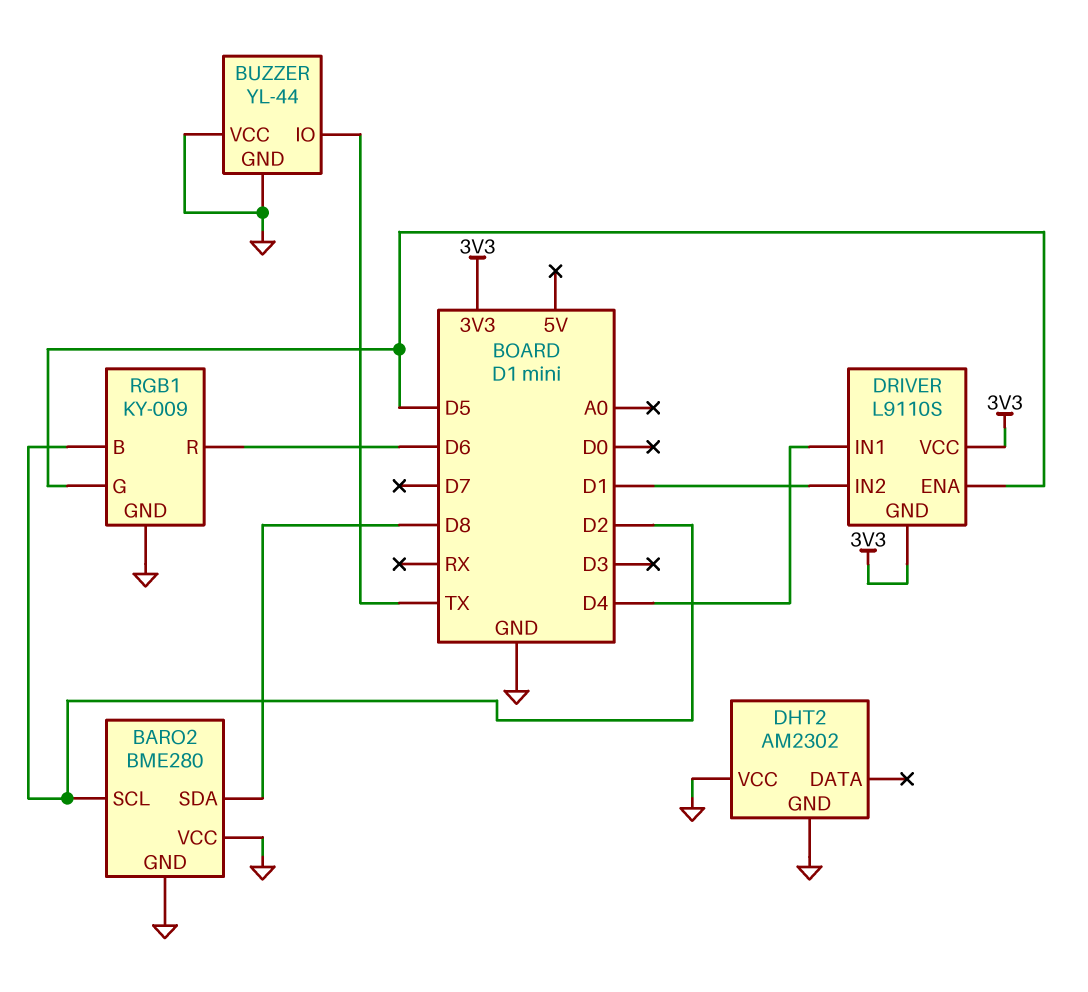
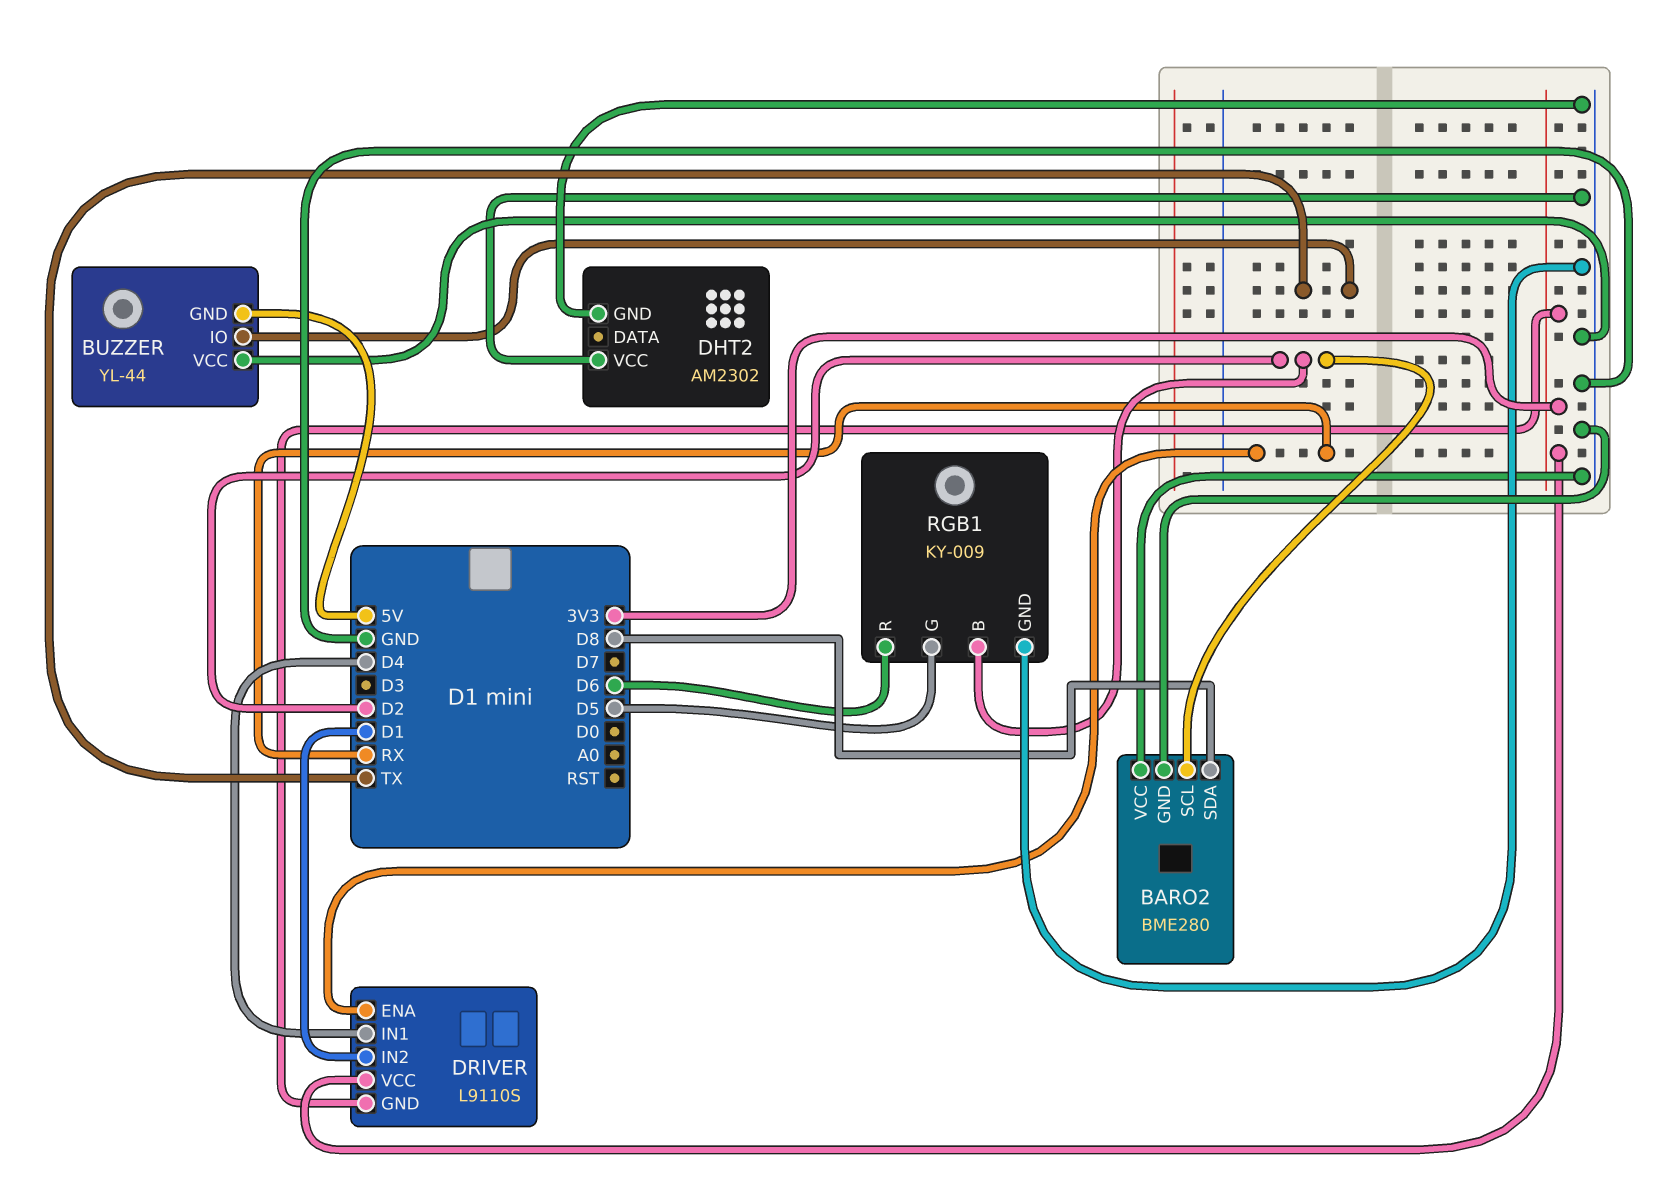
BUZZER pin GND: GND -> 5V
DRIVER pin ENA: D5 -> RX

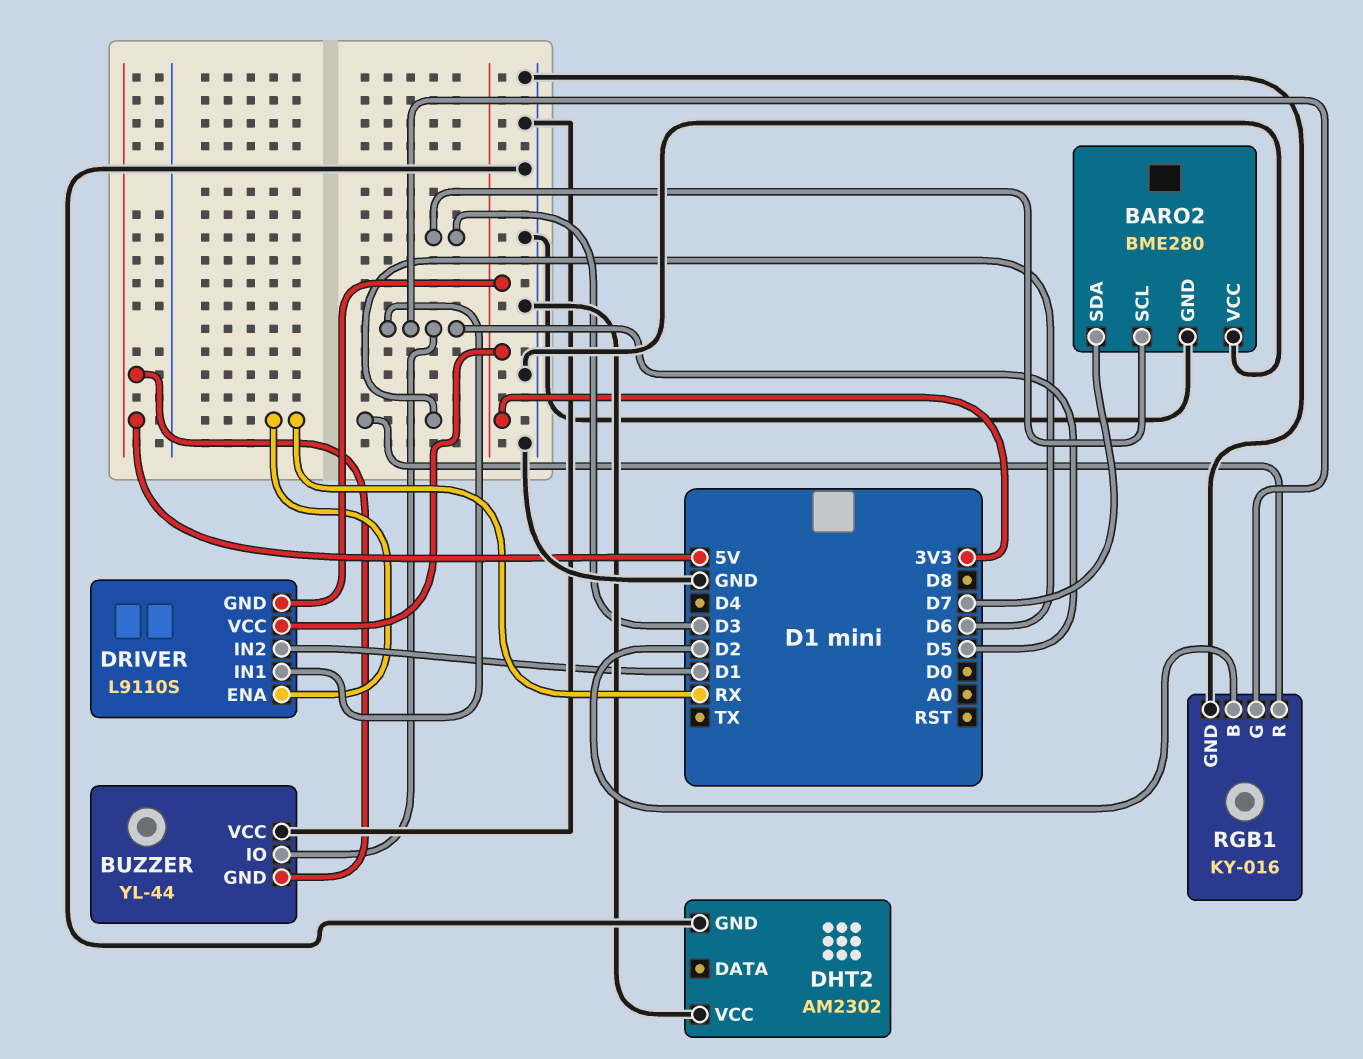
BARO2 pin SCL: D2 -> D3
BARO2 pin SDA: D8 -> D7
BUZZER pin IO: TX -> D5
DRIVER pin IN1: D4 -> D5
RGB1: KY-009 -> KY-016

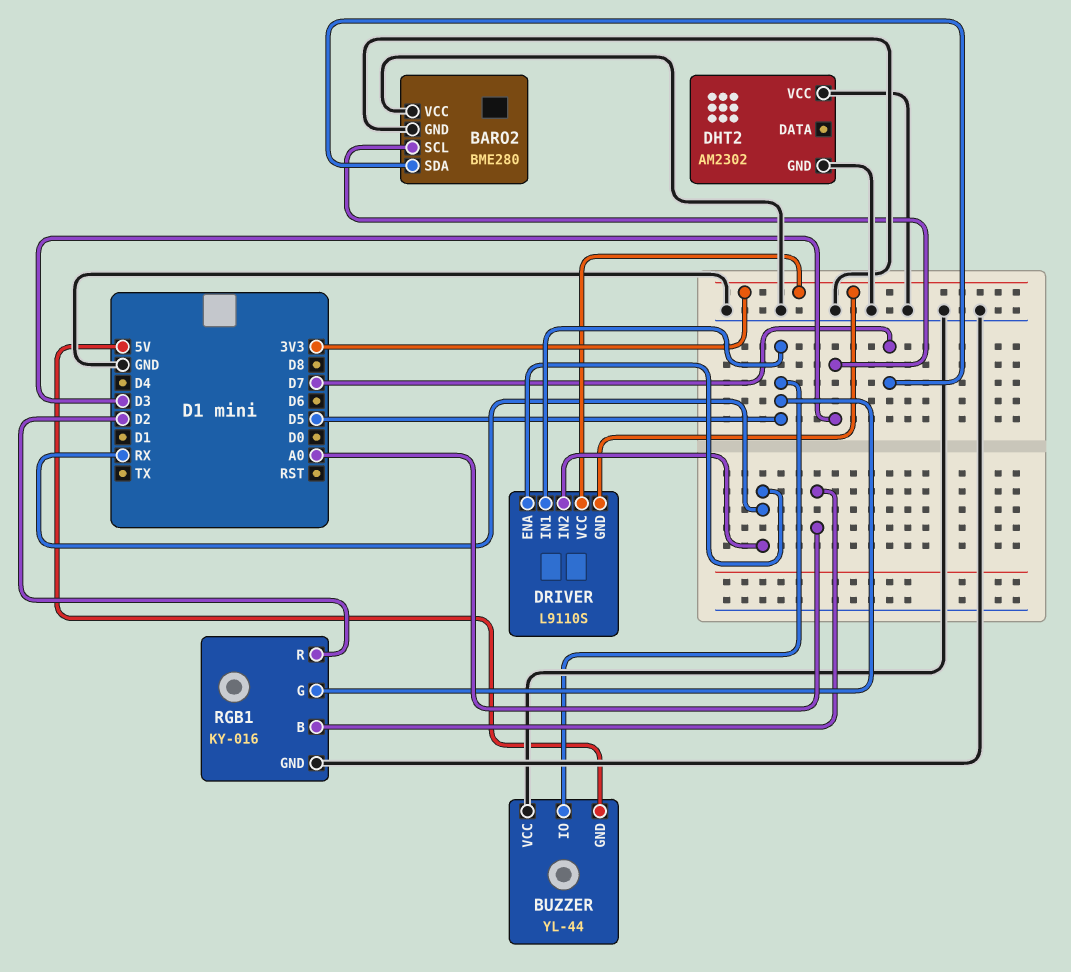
DRIVER pin IN2: D1 -> RX
RGB1 pin B: D2 -> A0
RGB1 pin R: D6 -> D2

